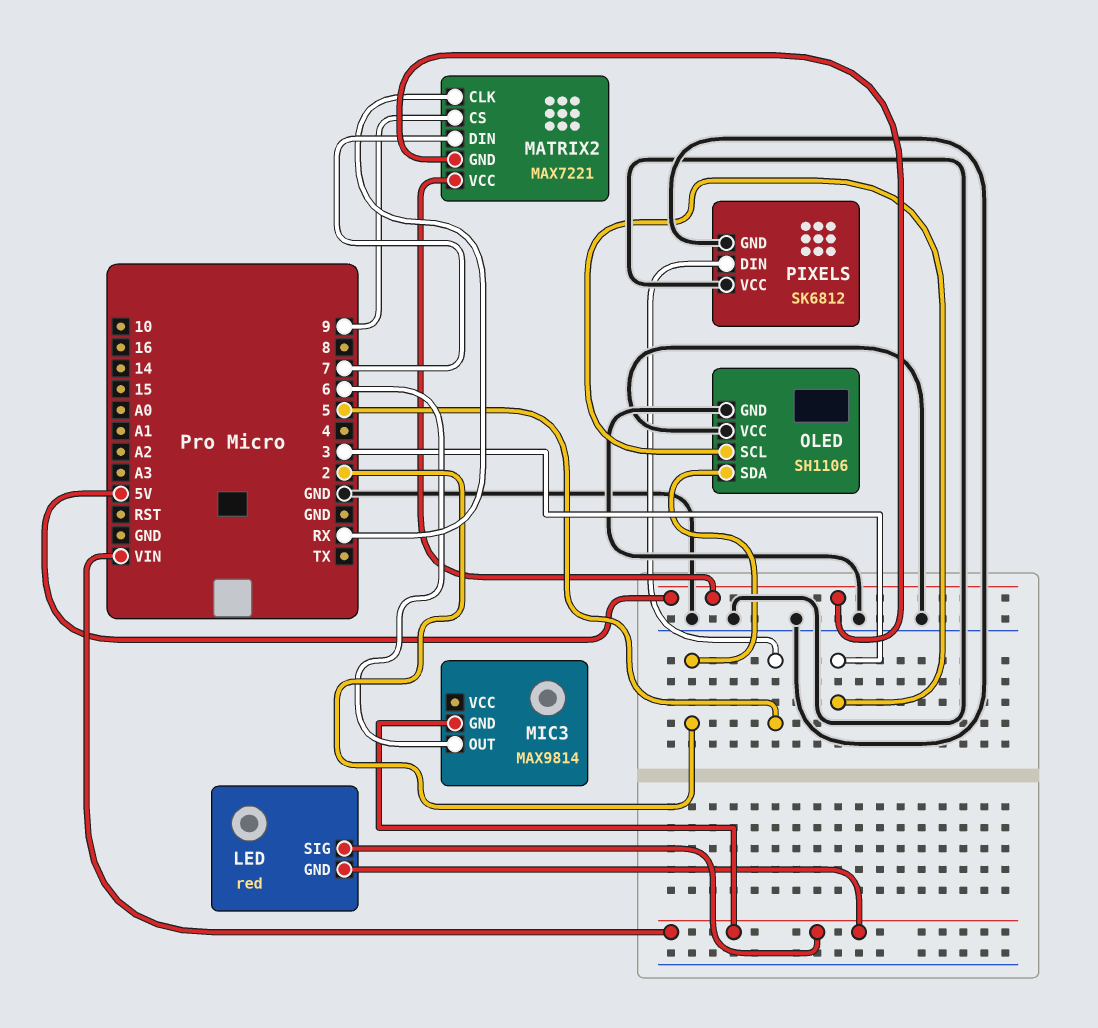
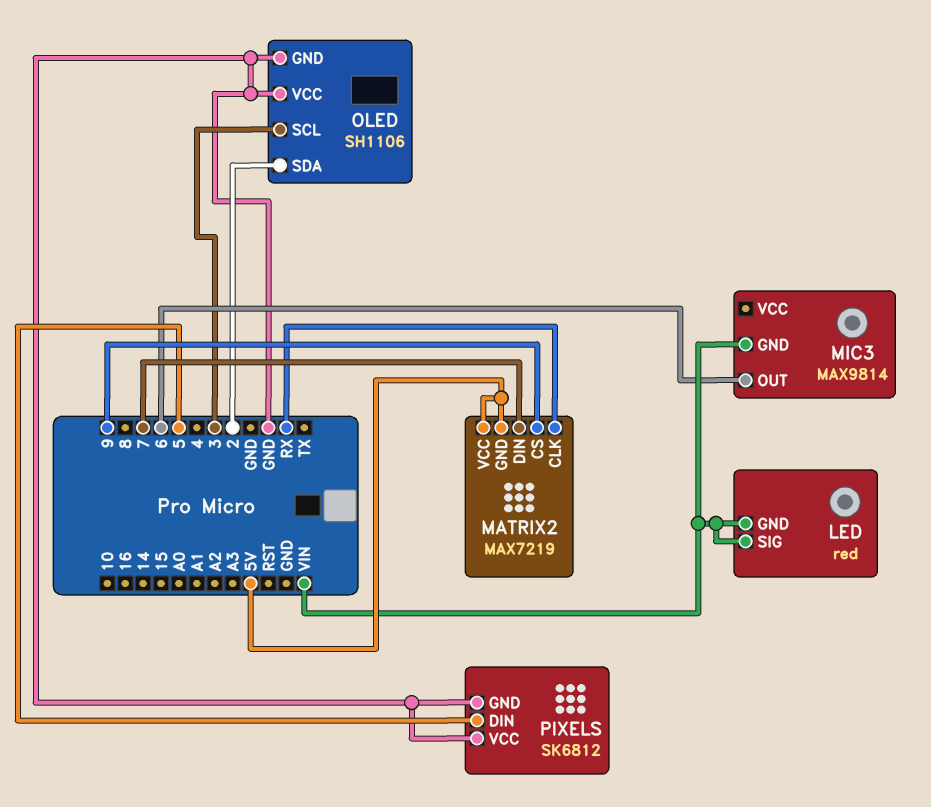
MATRIX2: MAX7221 -> MAX7219

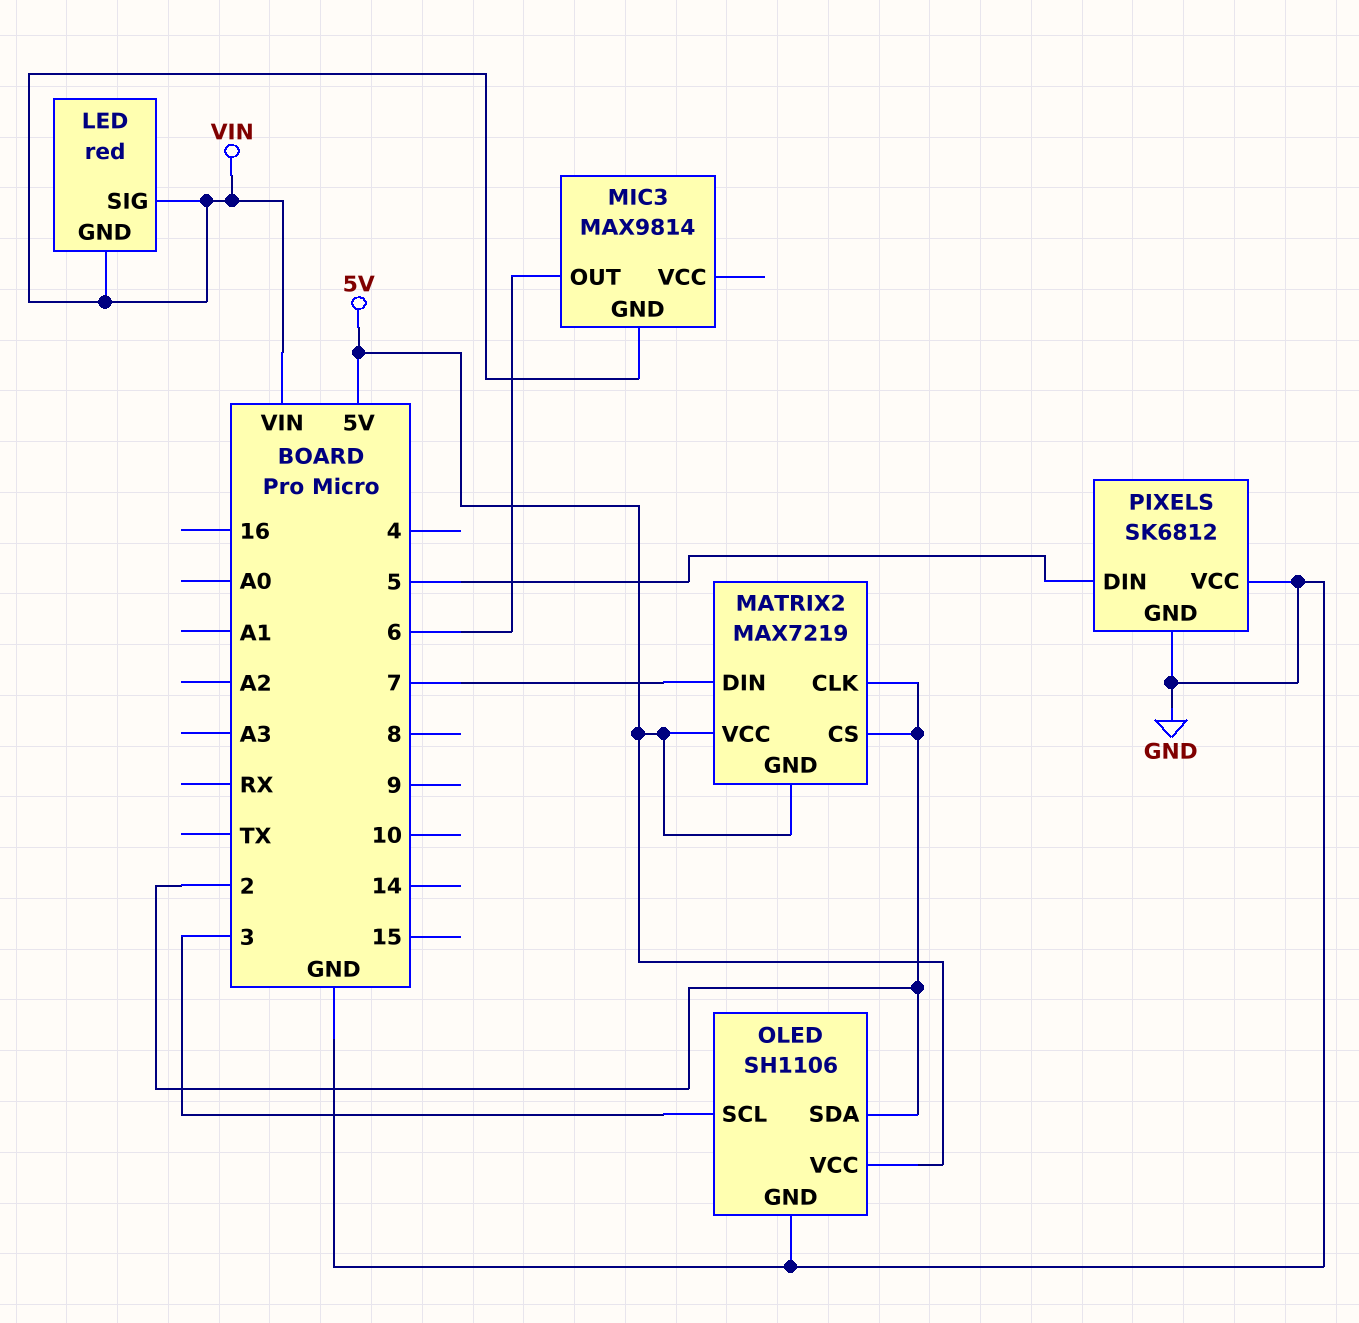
MATRIX2 pin CLK: RX -> 2
MATRIX2 pin CS: 9 -> 2
OLED pin VCC: GND -> 5V

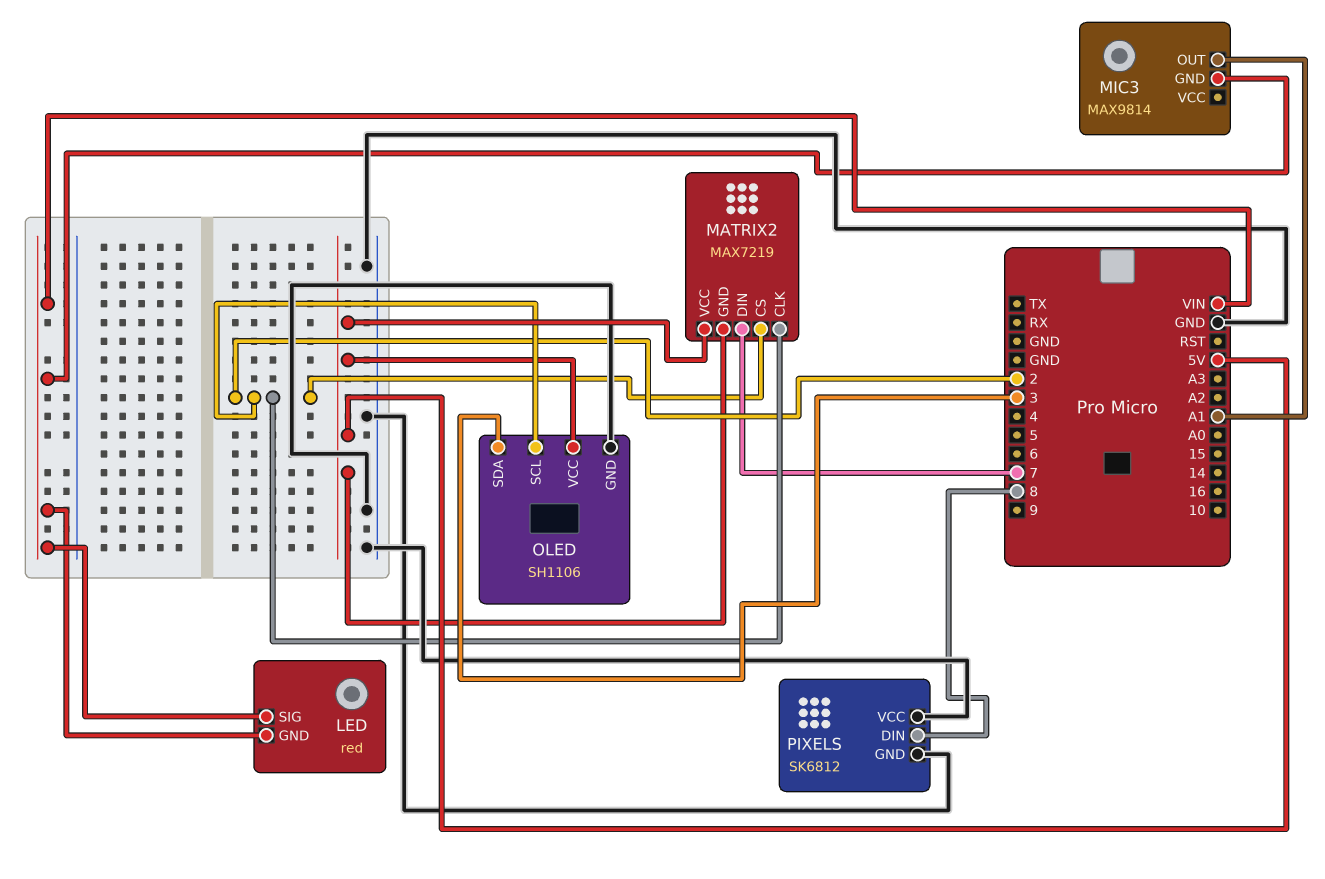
MIC3 pin OUT: 6 -> A1
OLED pin SCL: 3 -> 2
OLED pin SDA: 2 -> 3
PIXELS pin DIN: 5 -> 8

